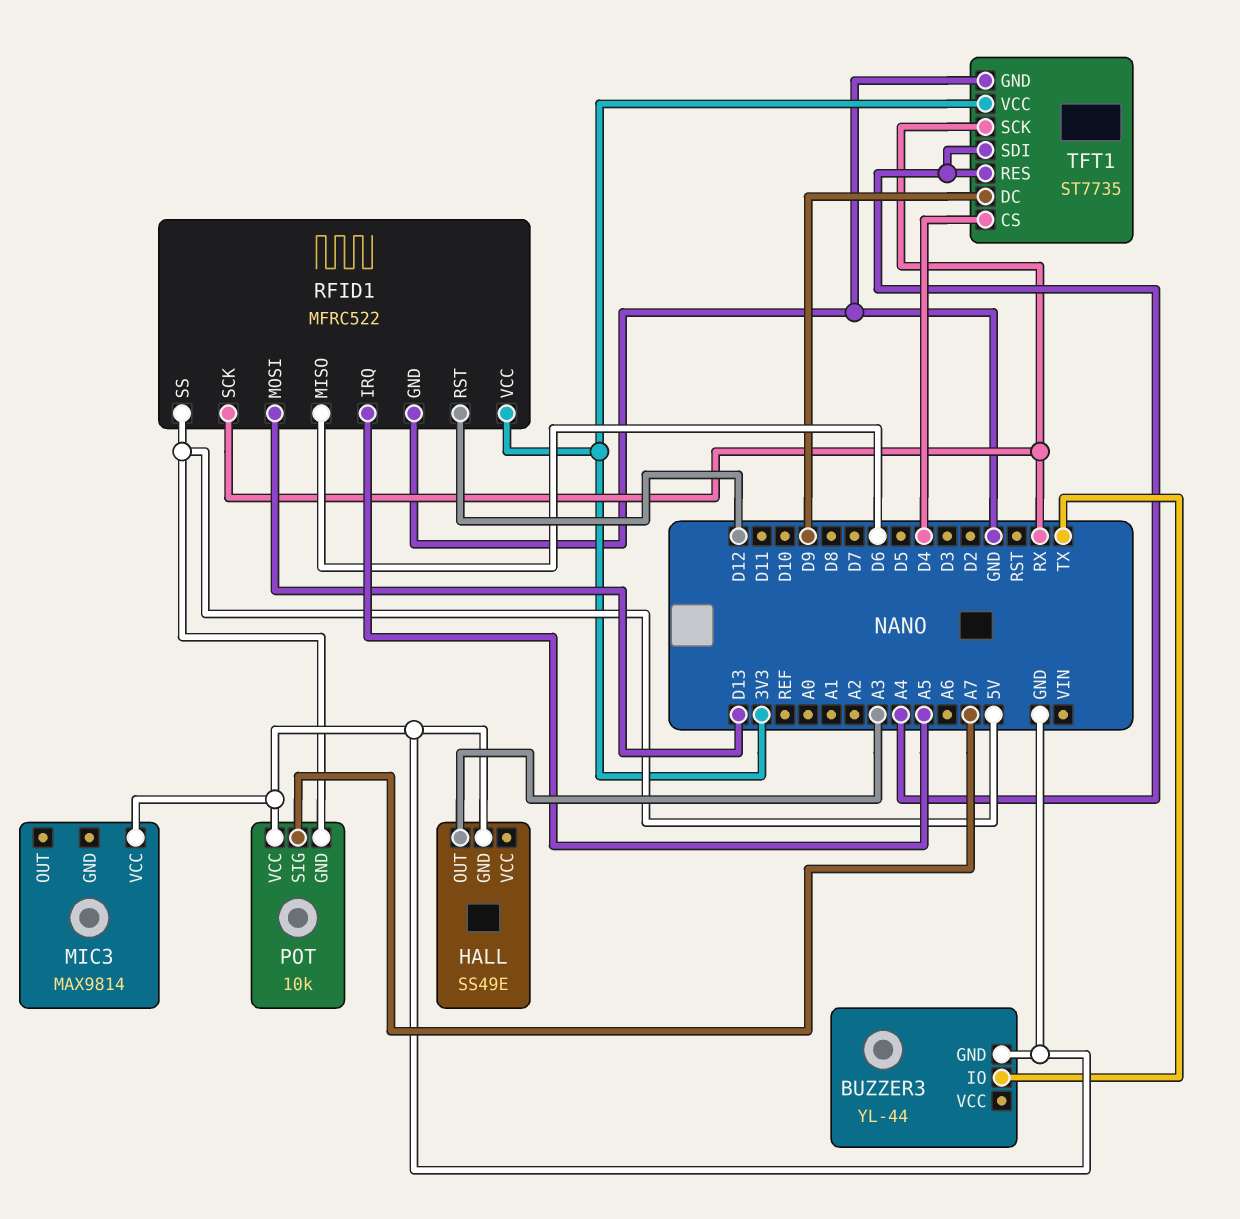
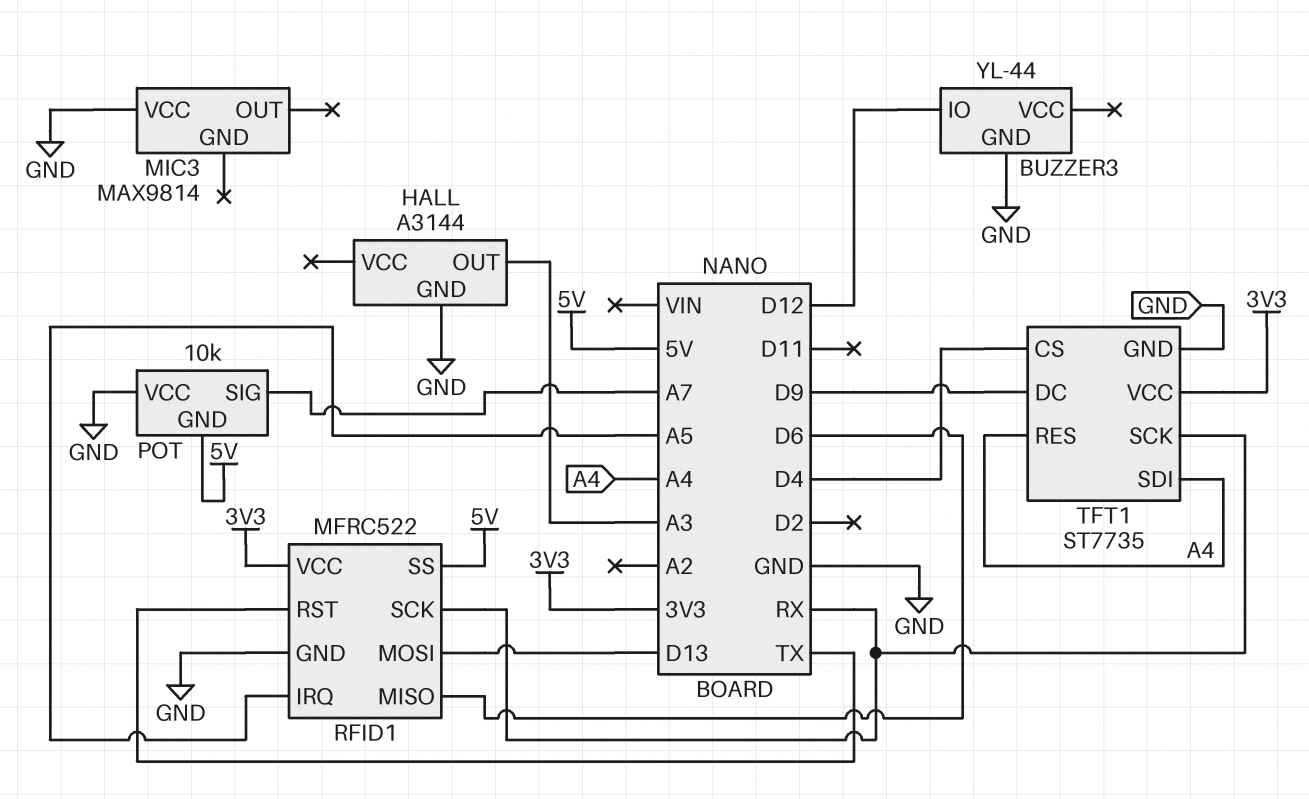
BUZZER3 pin IO: TX -> D12
HALL: SS49E -> A3144
RFID1 pin RST: D12 -> TX

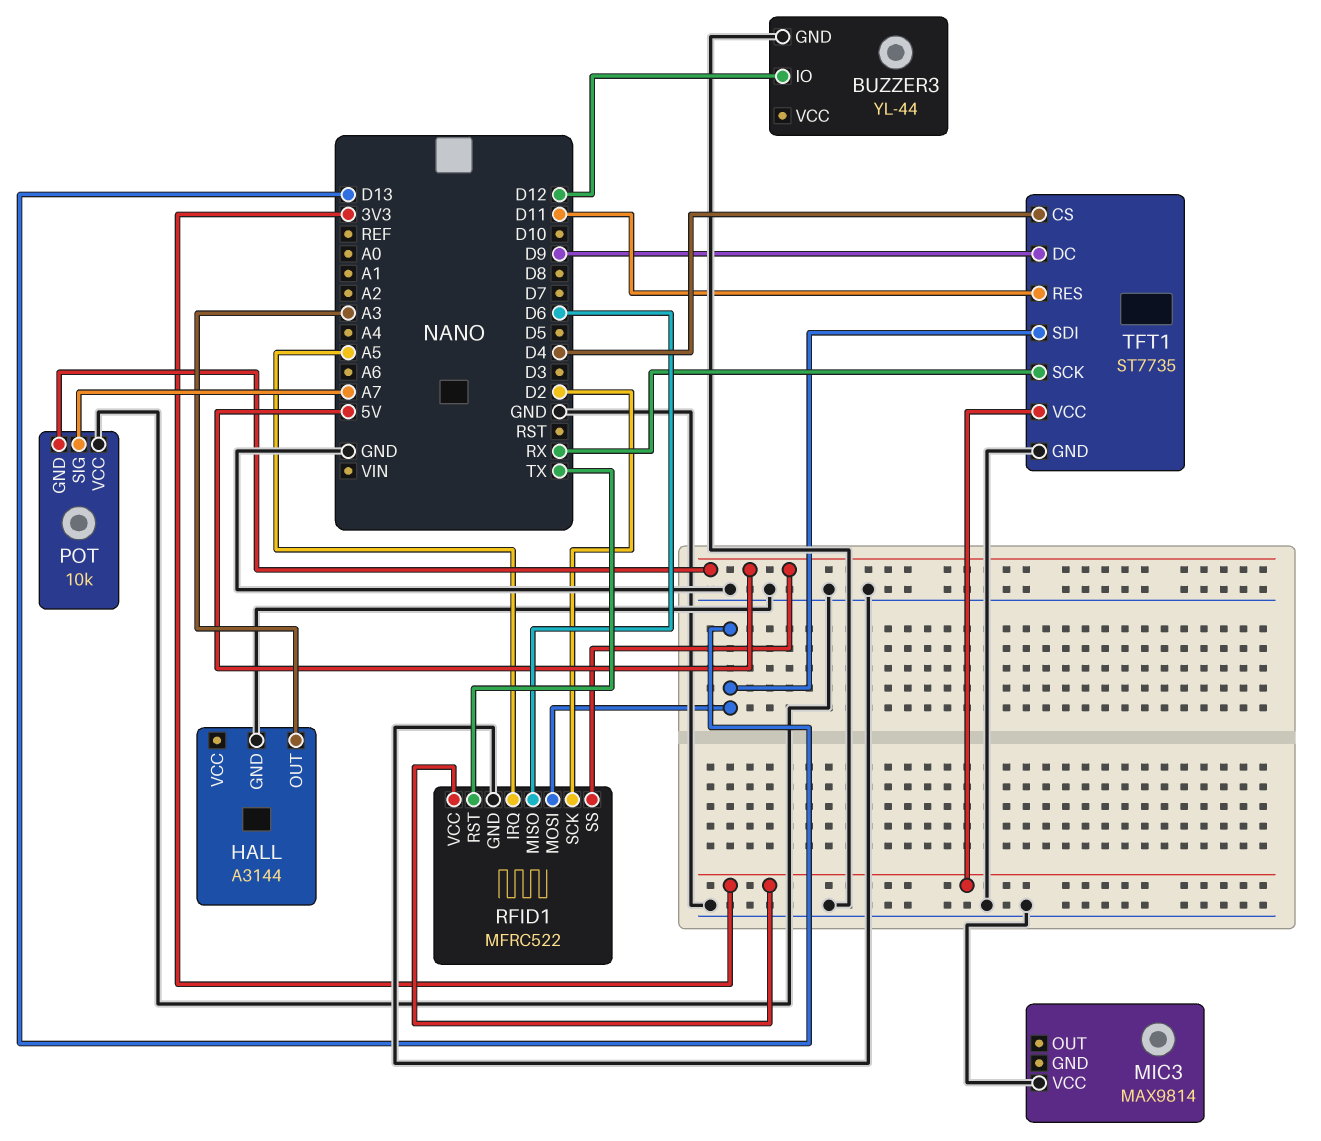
RFID1 pin SCK: RX -> D2
TFT1 pin RES: A4 -> D11
TFT1 pin SDI: A4 -> D13

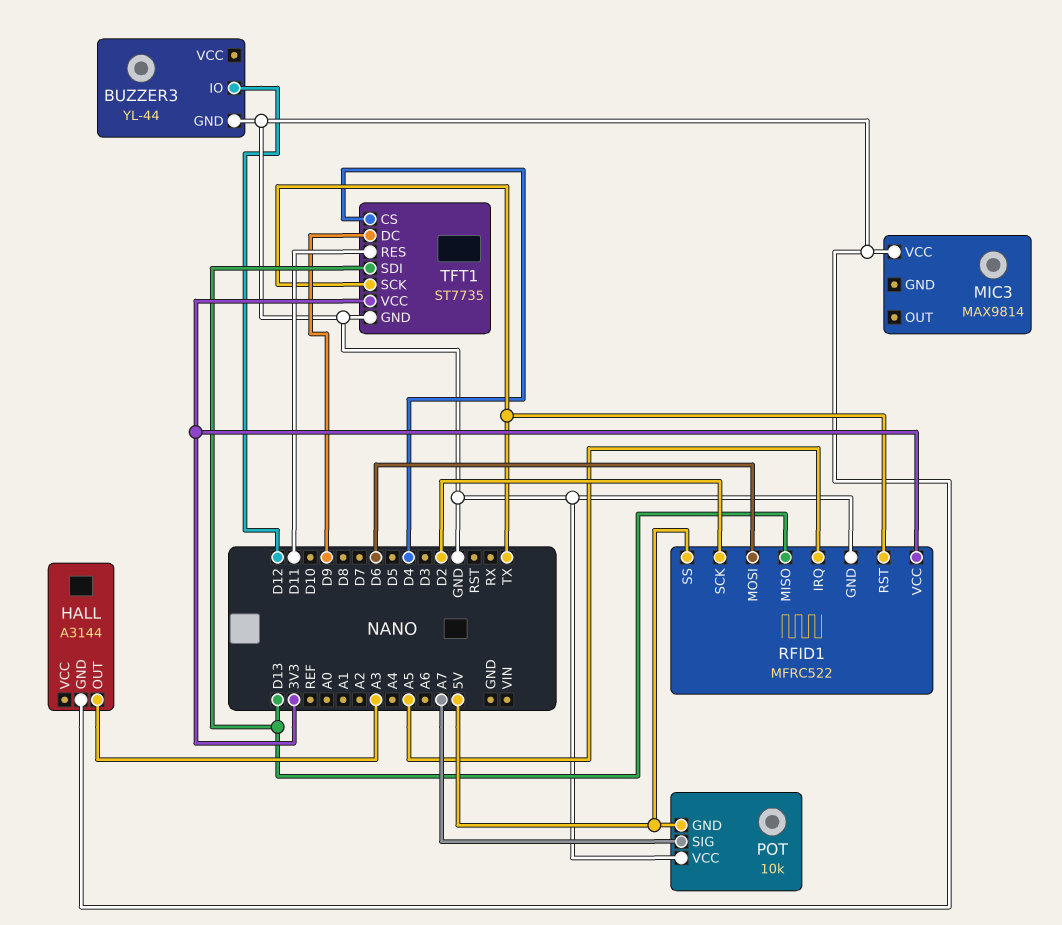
RFID1 pin MISO: D6 -> D13
RFID1 pin MOSI: D13 -> D6
TFT1 pin SCK: RX -> TX

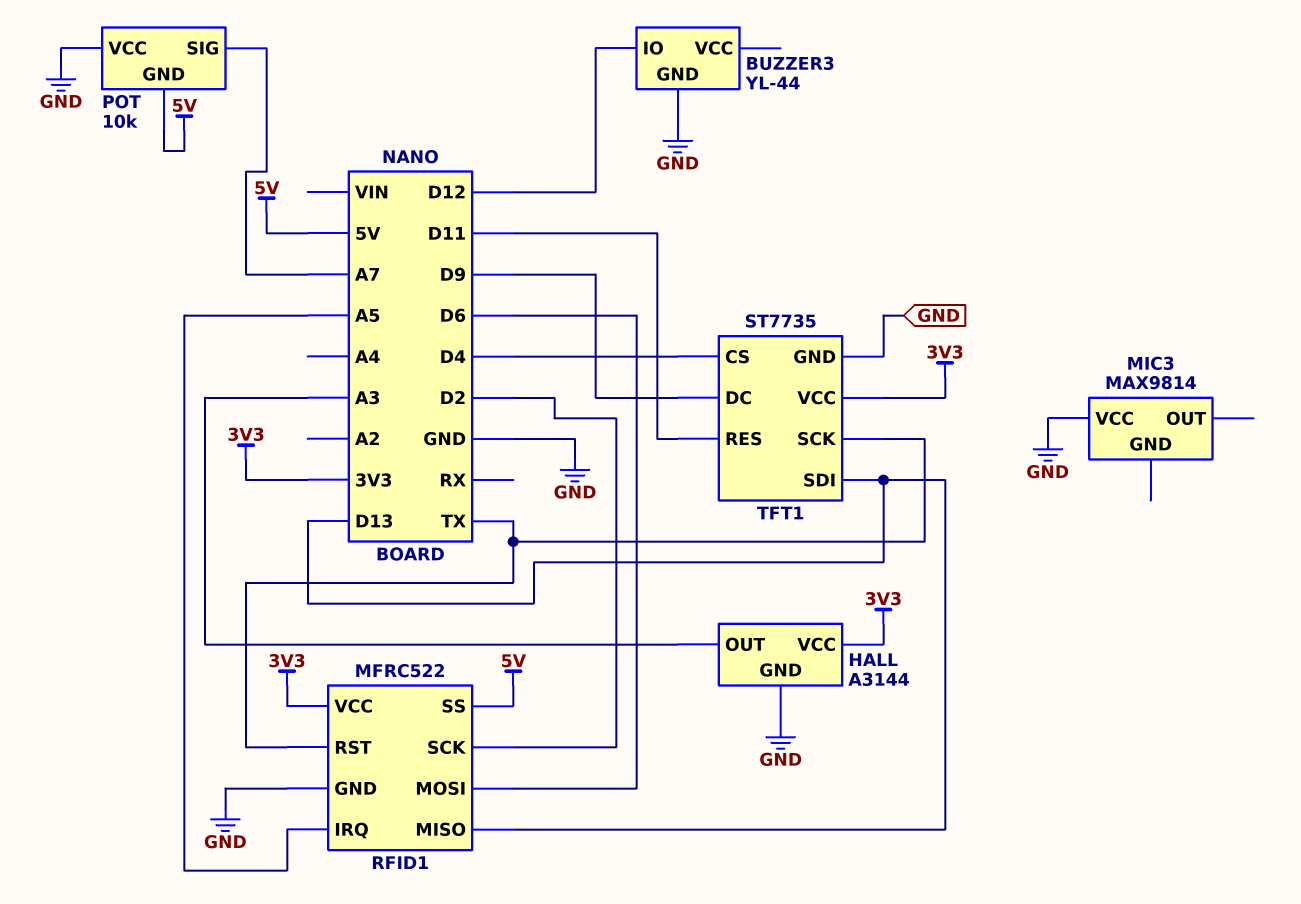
HALL pin VCC: none -> 3V3

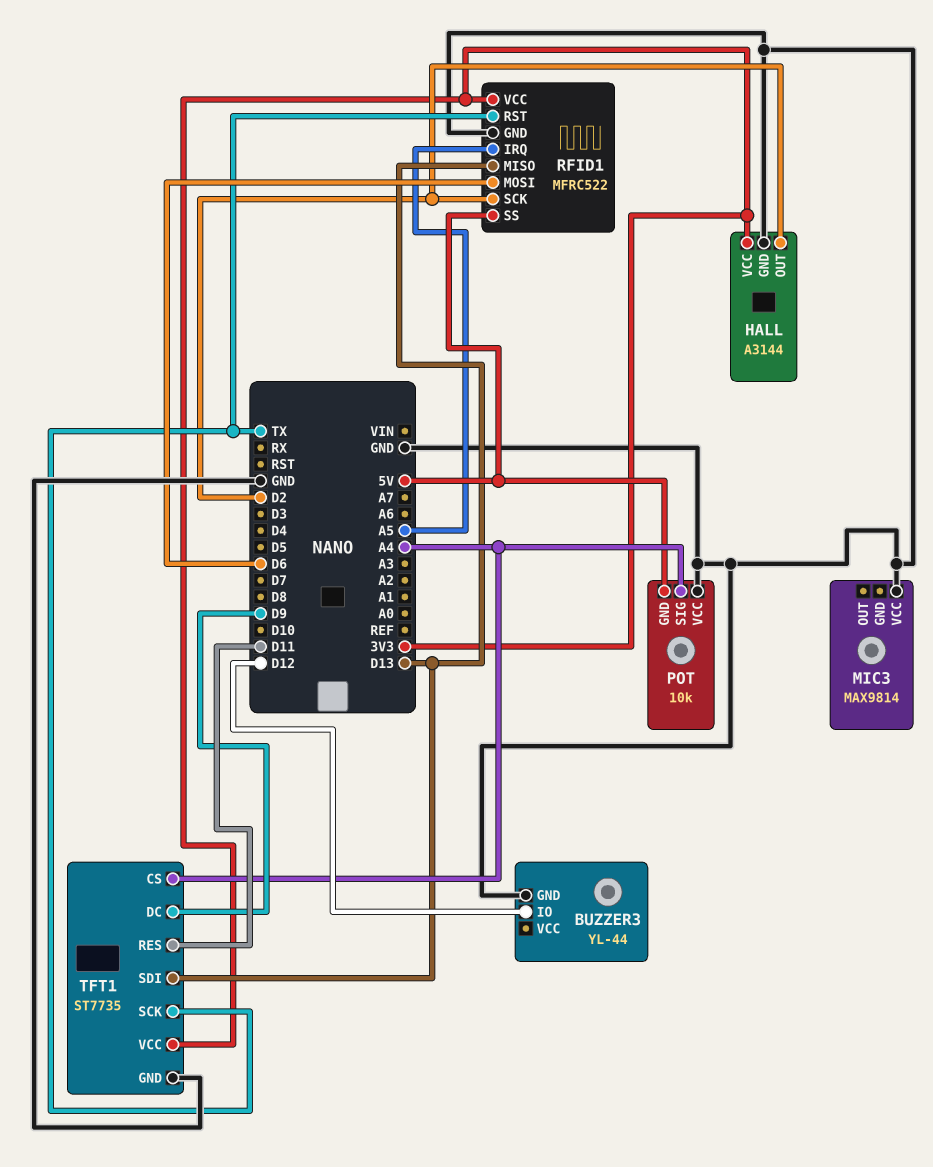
HALL pin OUT: A3 -> D2
POT pin SIG: A7 -> A4
TFT1 pin CS: D4 -> A4

